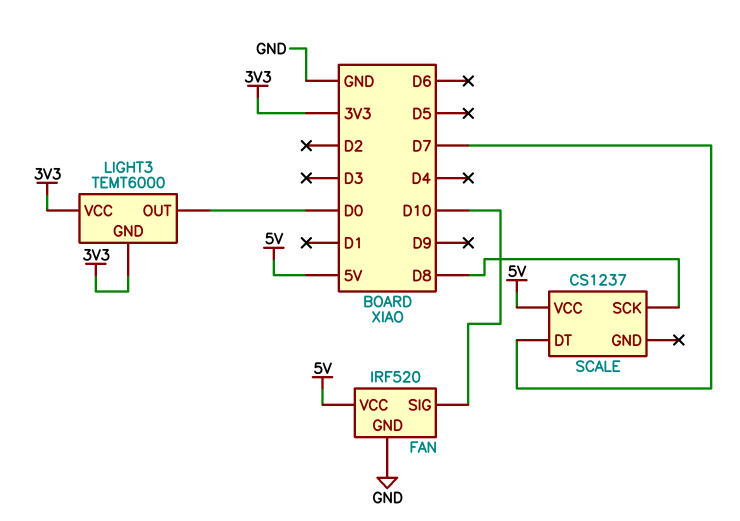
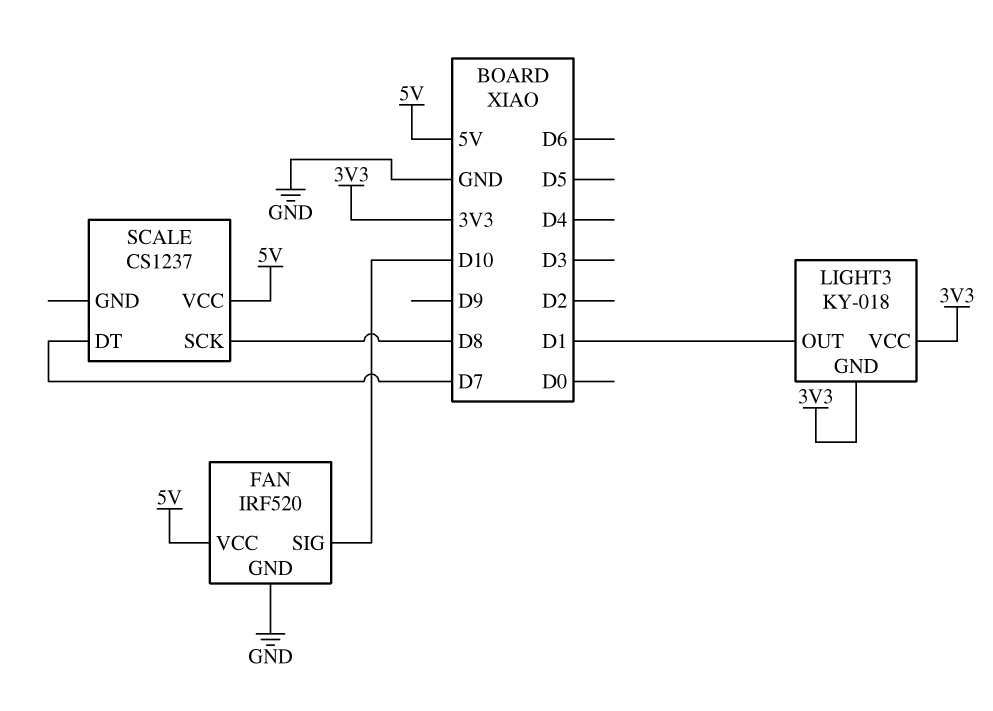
LIGHT3: TEMT6000 -> KY-018
LIGHT3 pin OUT: D0 -> D1

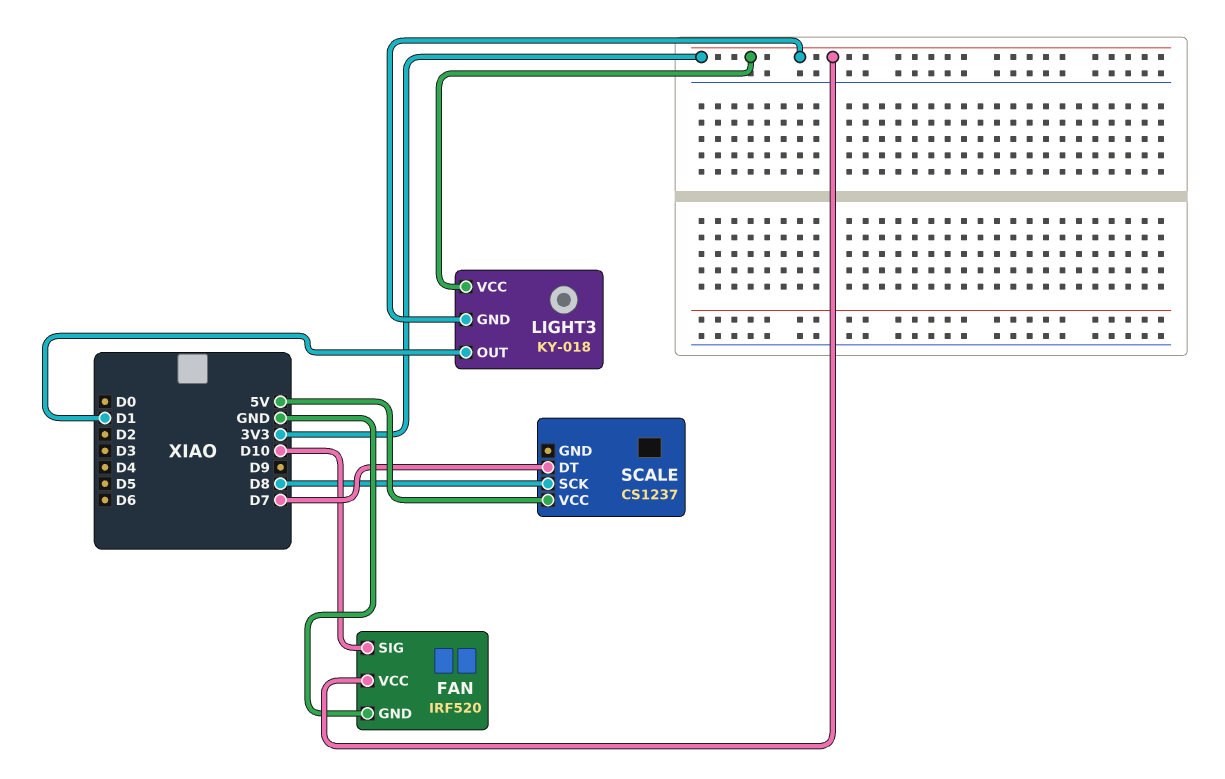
FAN pin VCC: 5V -> 3V3

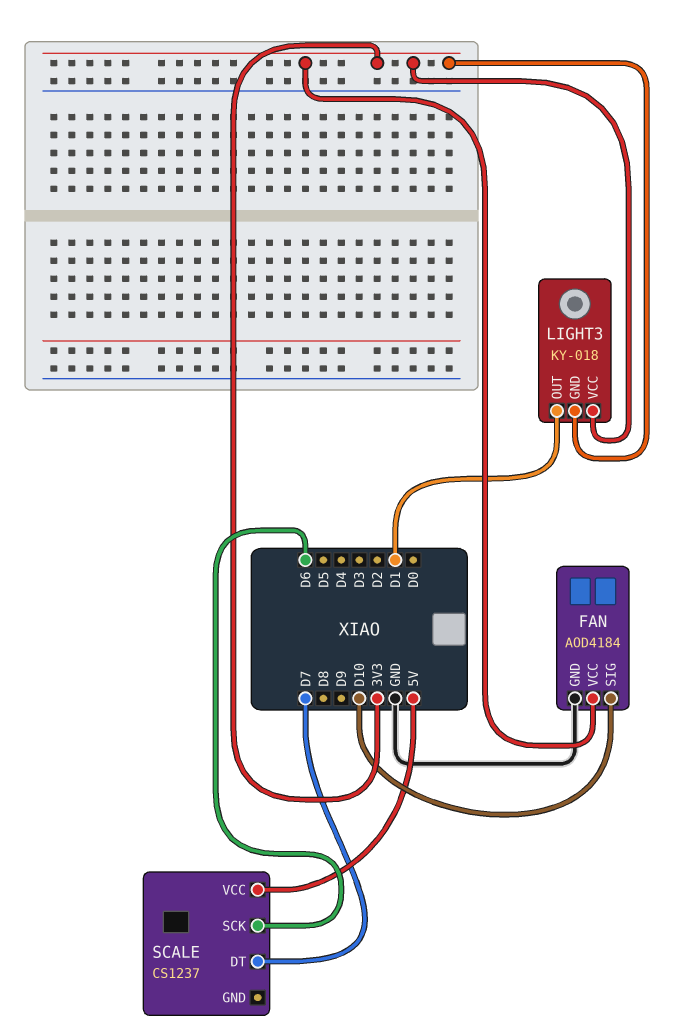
FAN: IRF520 -> AOD4184
SCALE pin SCK: D8 -> D6

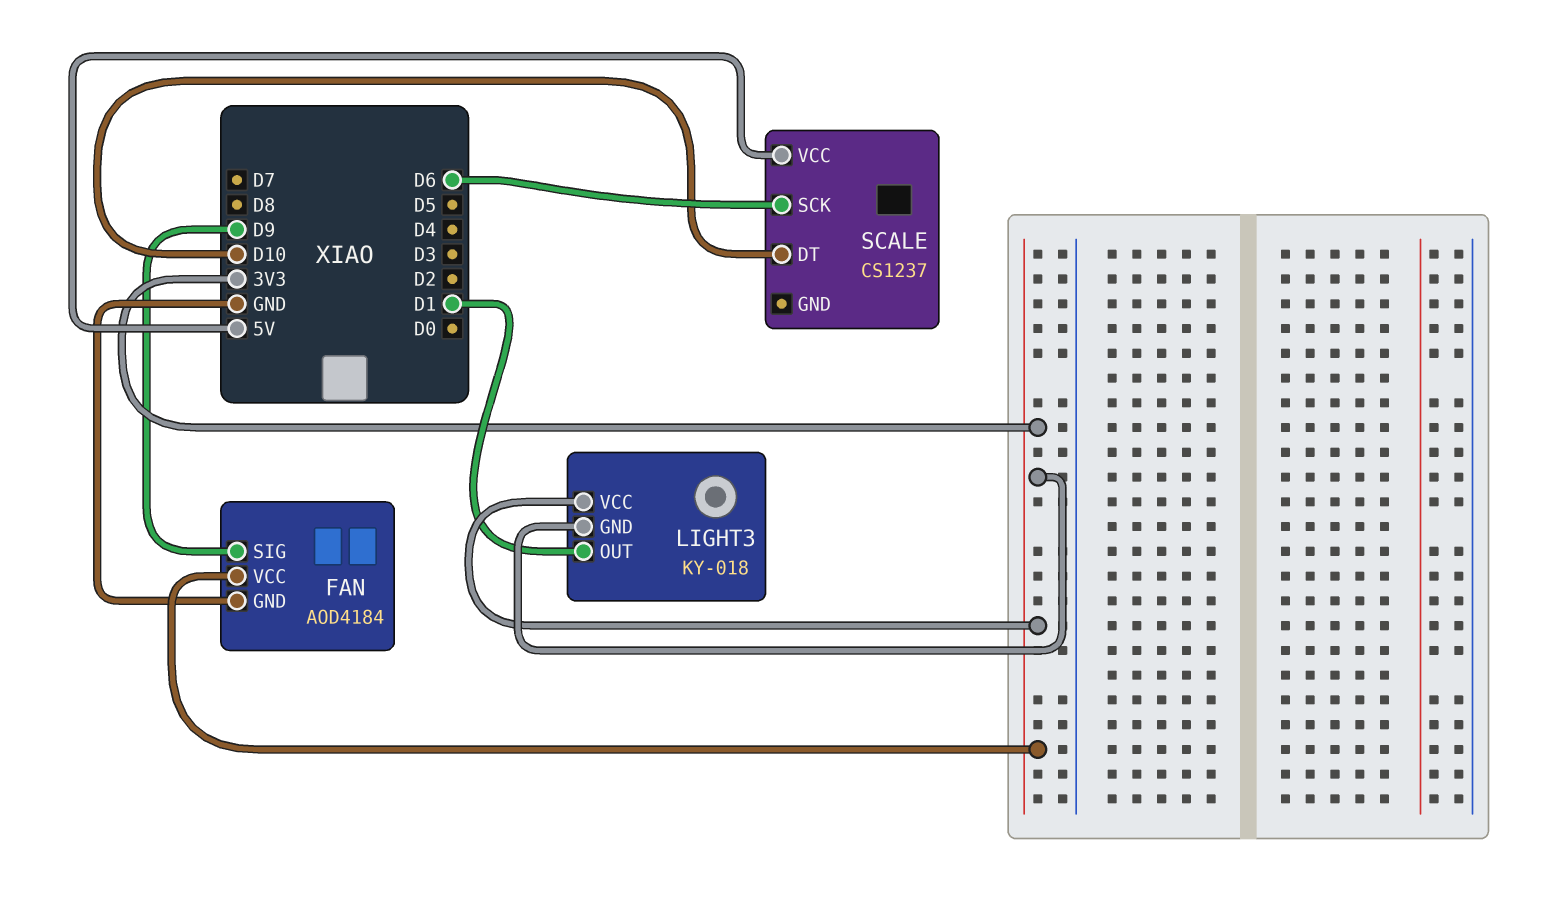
FAN pin SIG: D10 -> D9
SCALE pin DT: D7 -> D10

